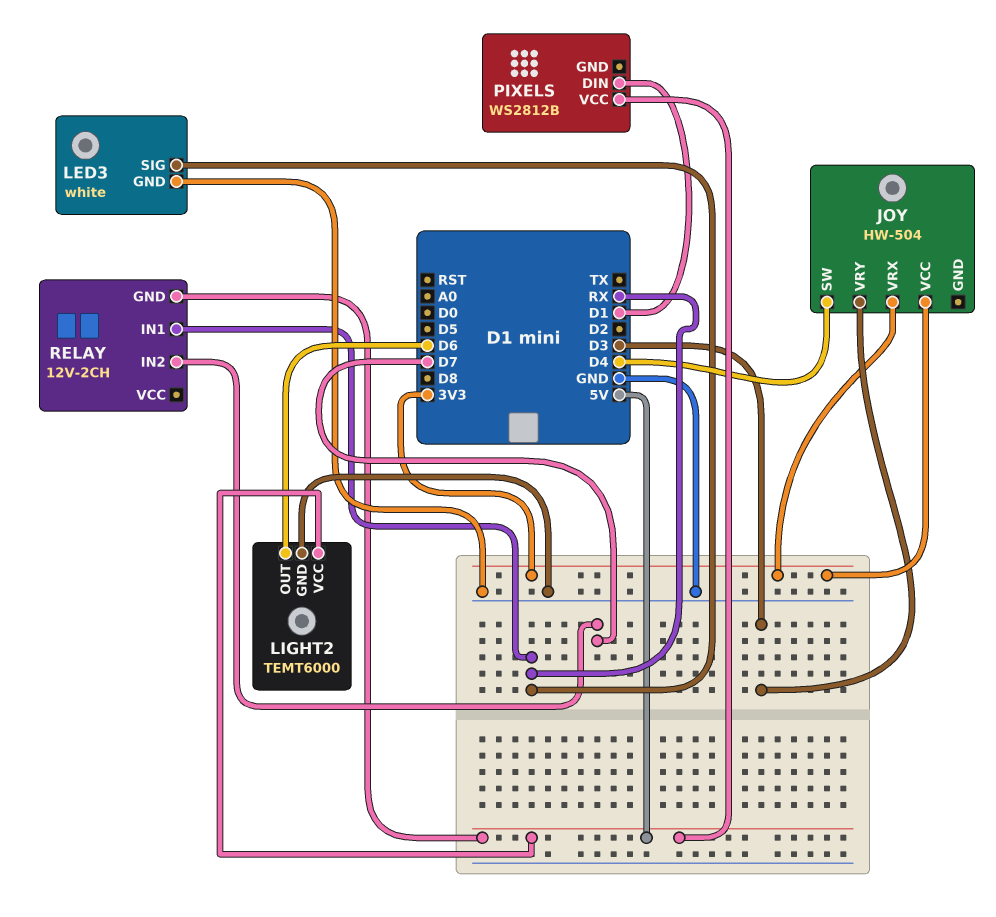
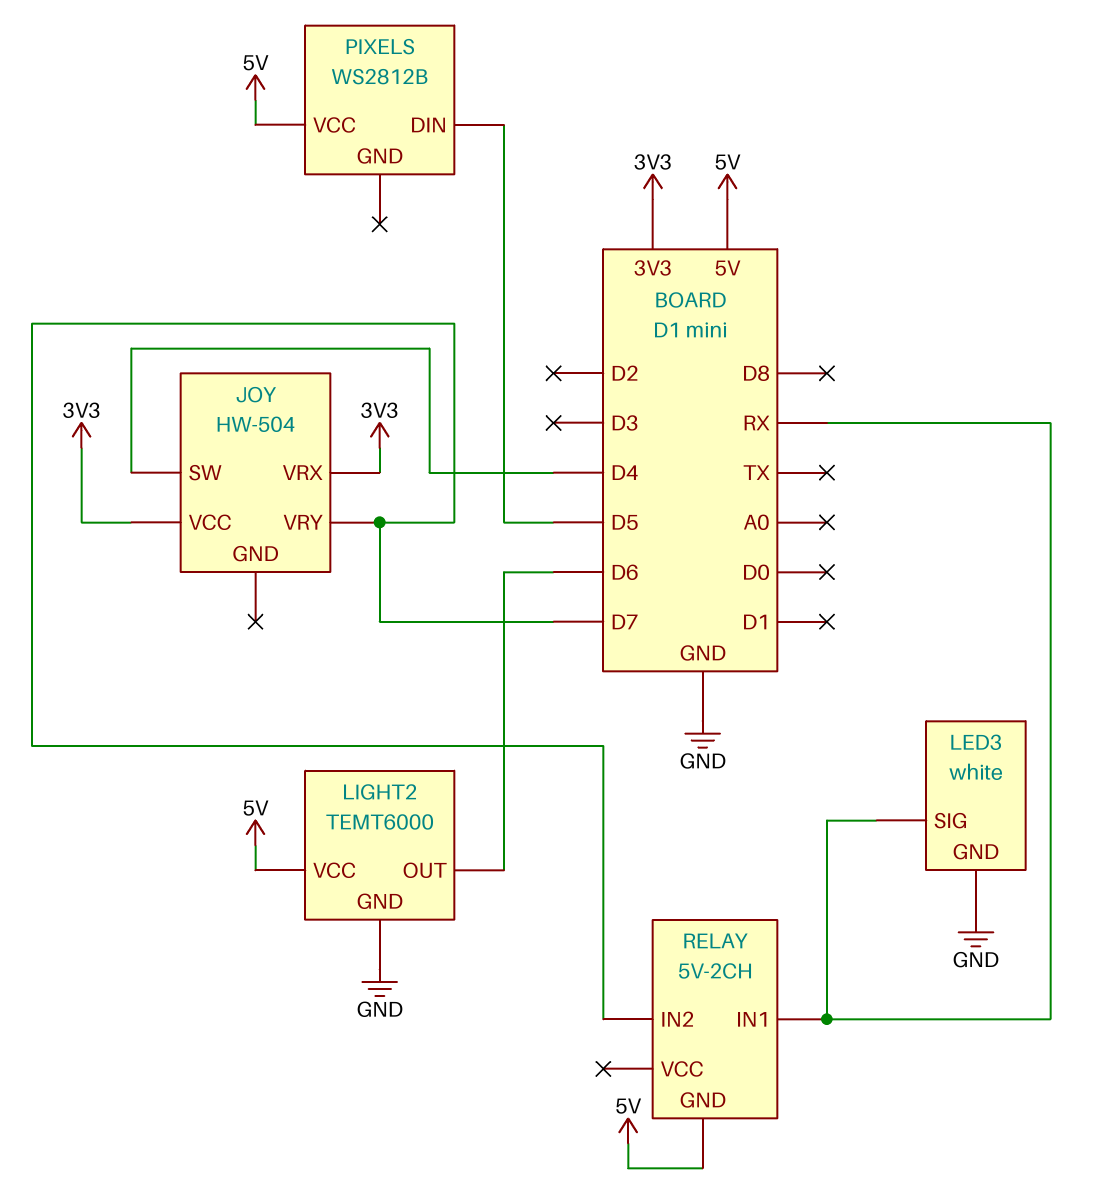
JOY pin VRY: D3 -> D7
PIXELS pin DIN: D1 -> D5
RELAY: 12V-2CH -> 5V-2CH

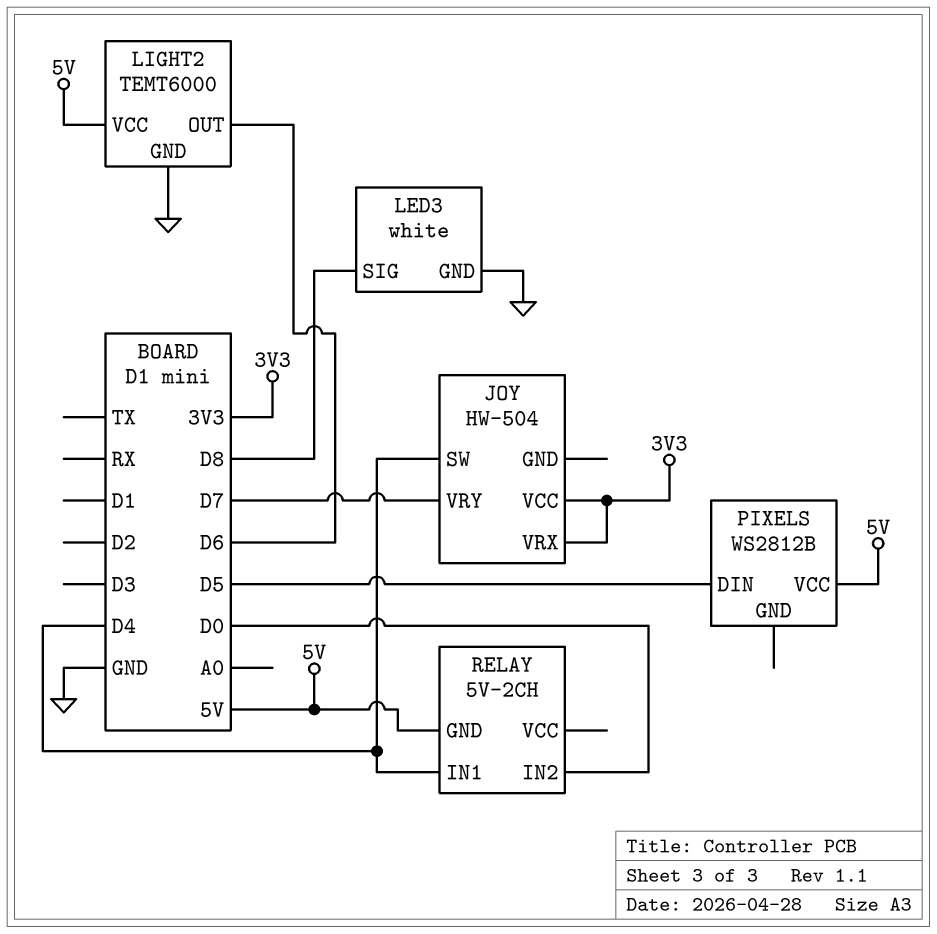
LED3 pin SIG: RX -> D8
RELAY pin IN1: RX -> D4
RELAY pin IN2: D7 -> D0

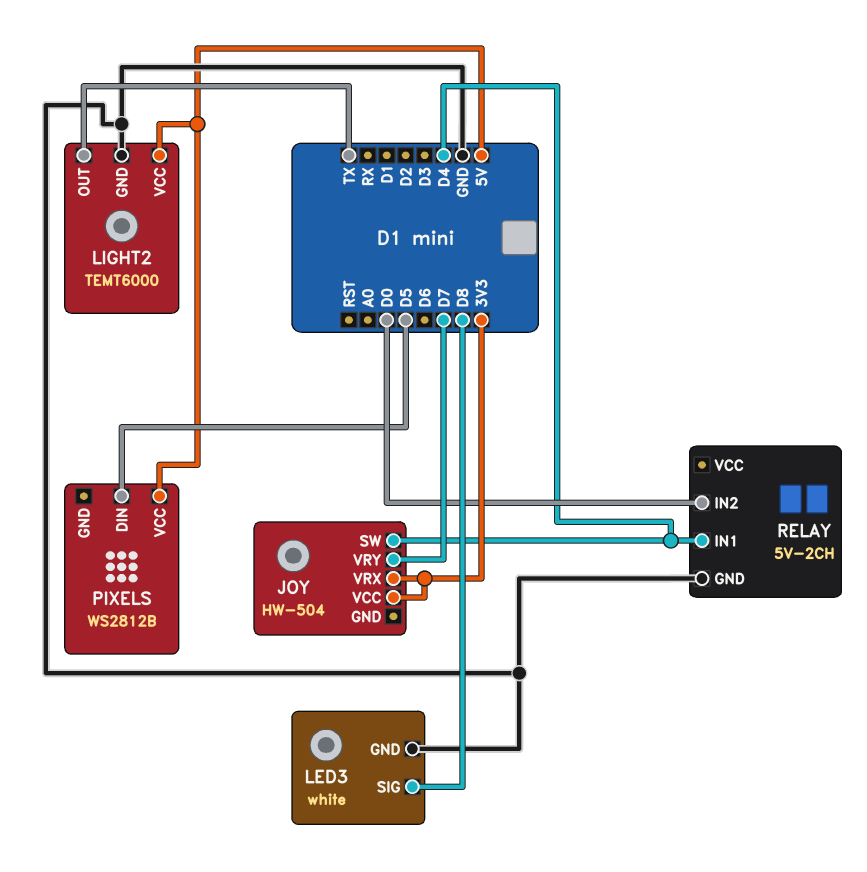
LIGHT2 pin OUT: D6 -> TX
RELAY pin GND: 5V -> GND

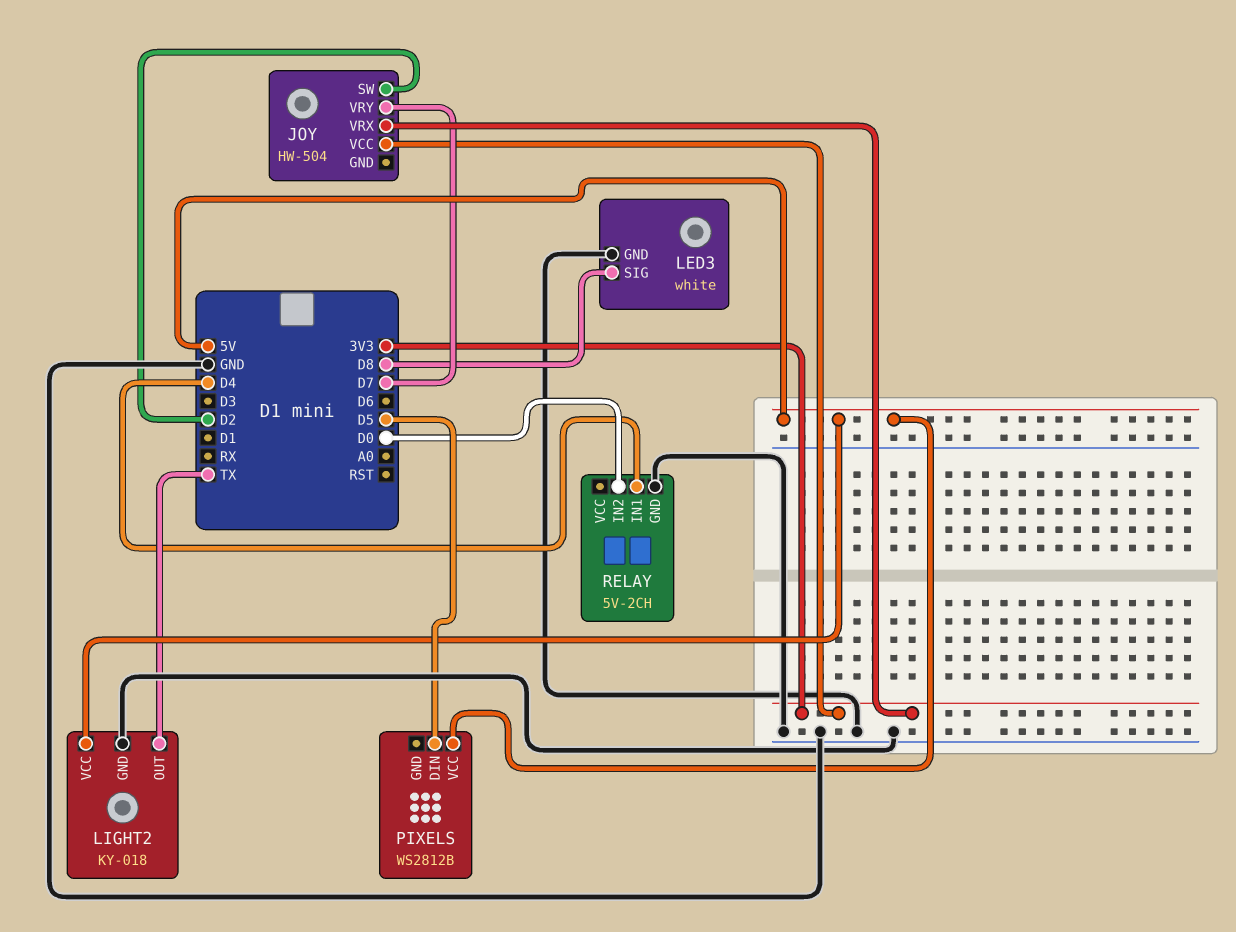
JOY pin SW: D4 -> D2
LIGHT2: TEMT6000 -> KY-018

